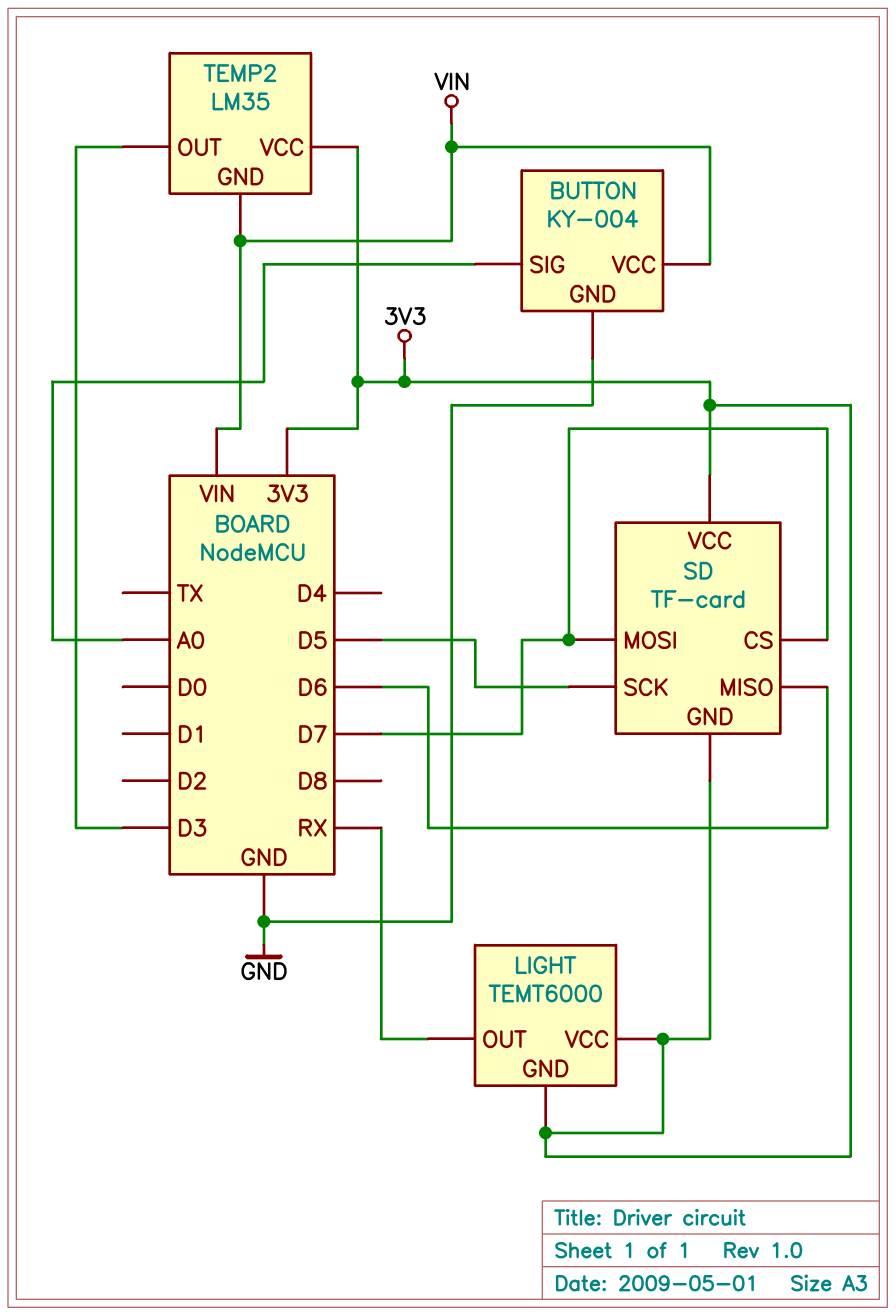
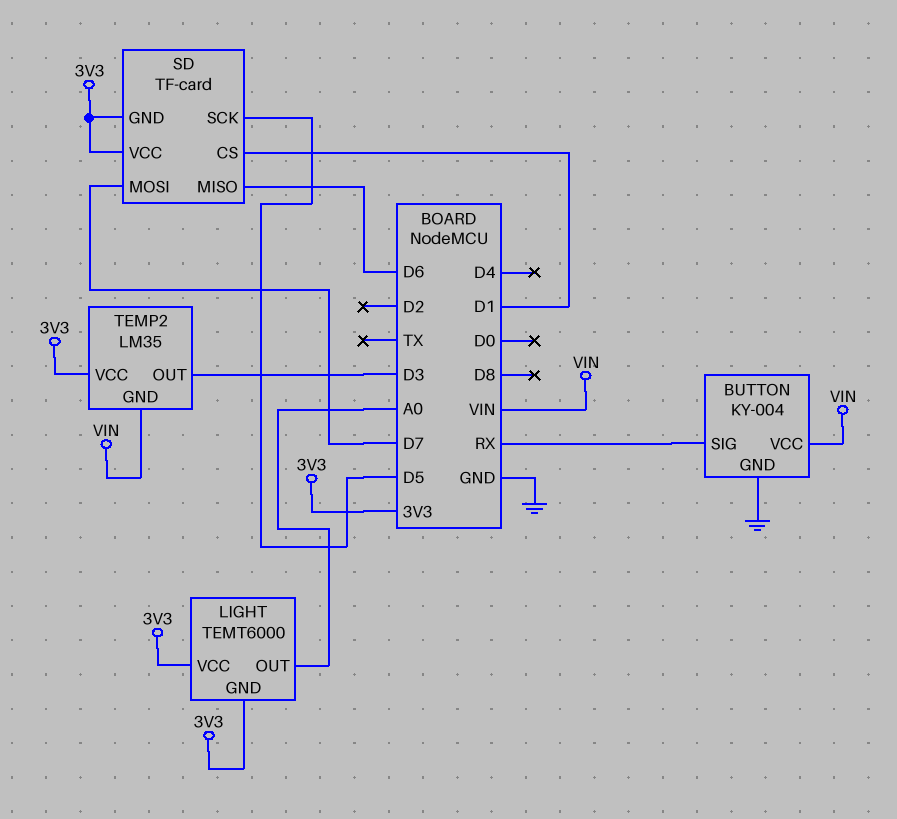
BUTTON pin SIG: A0 -> RX
LIGHT pin OUT: RX -> A0
SD pin CS: D7 -> D1

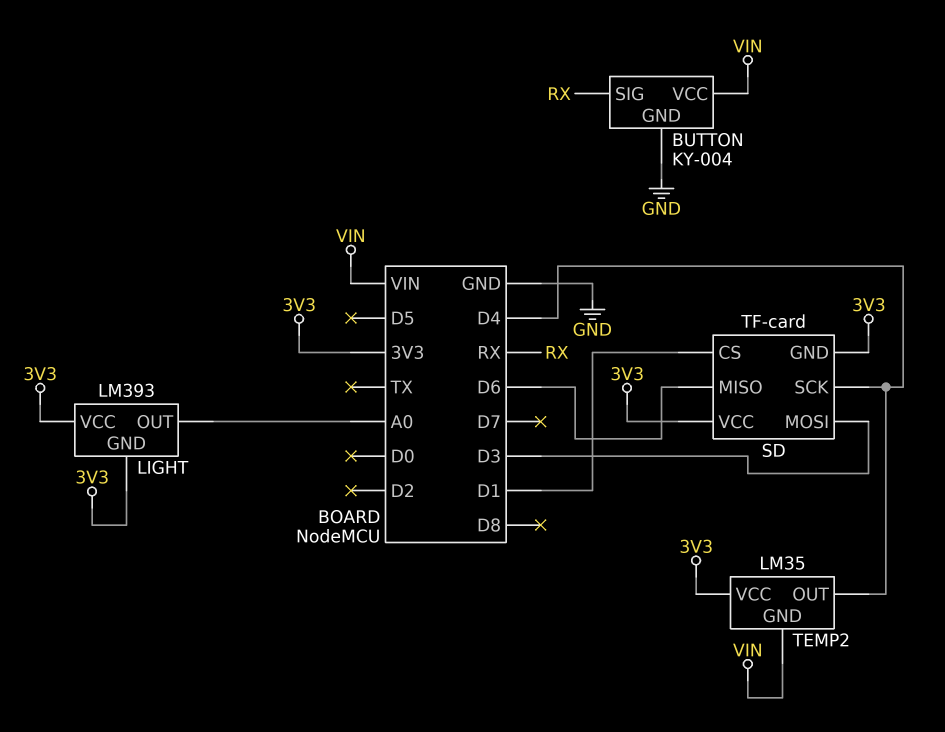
LIGHT: TEMT6000 -> LM393
SD pin MOSI: D7 -> D3
SD pin SCK: D5 -> D4
TEMP2 pin OUT: D3 -> D4

